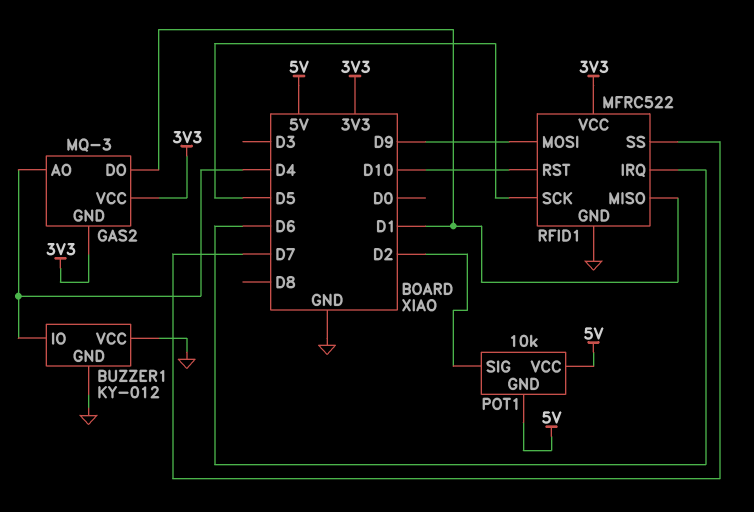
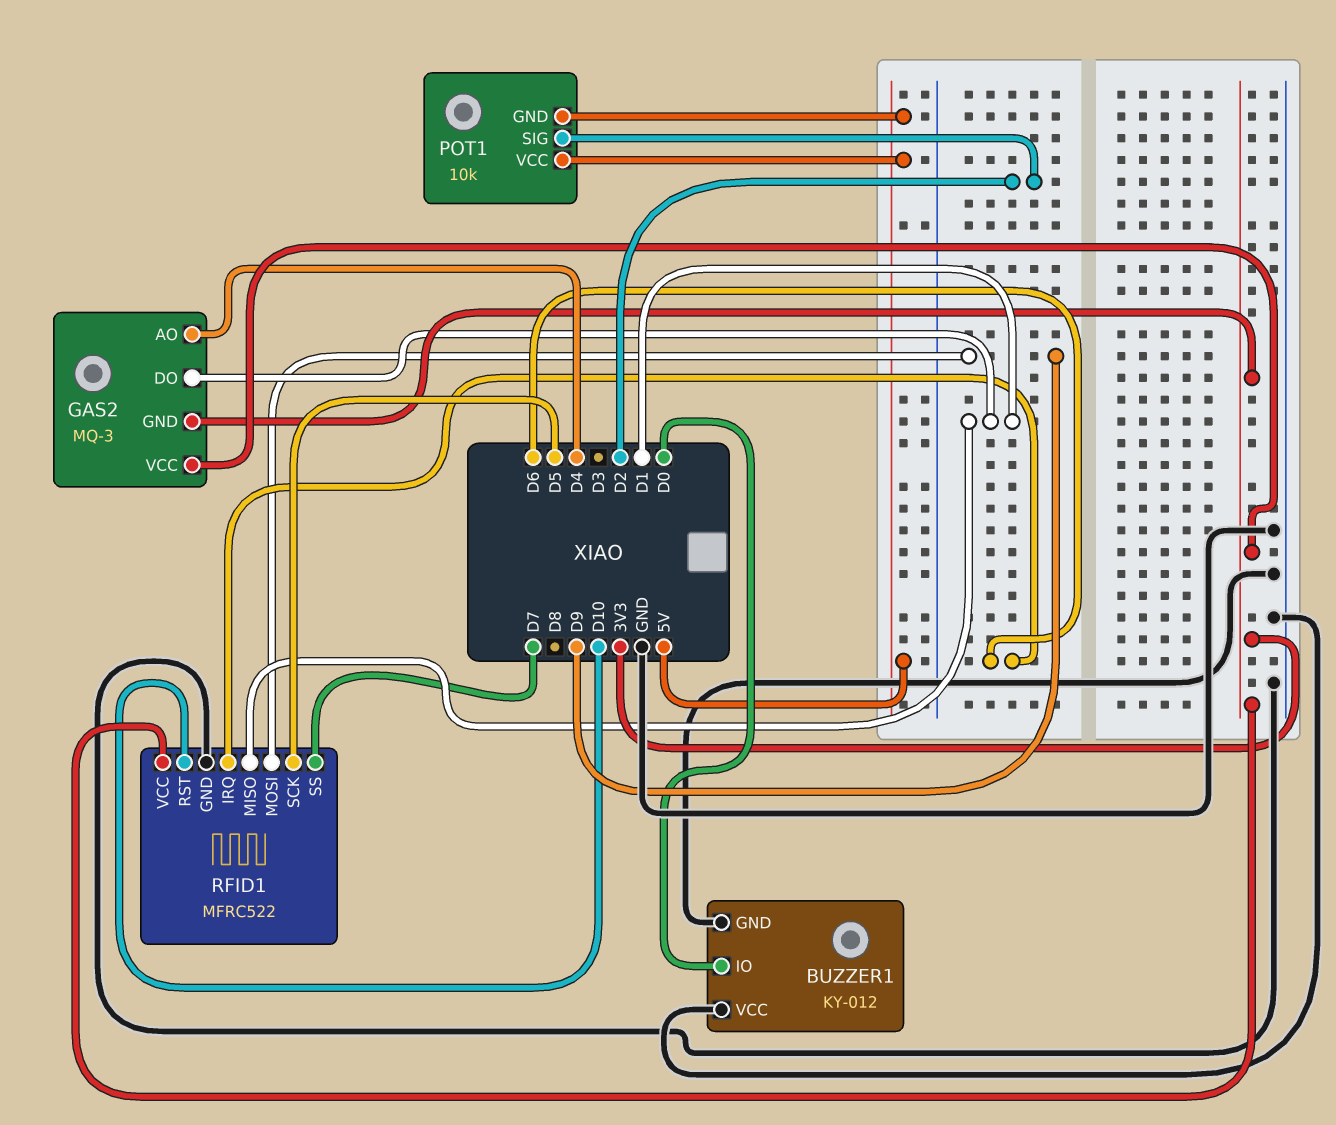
BUZZER1 pin IO: D4 -> D0

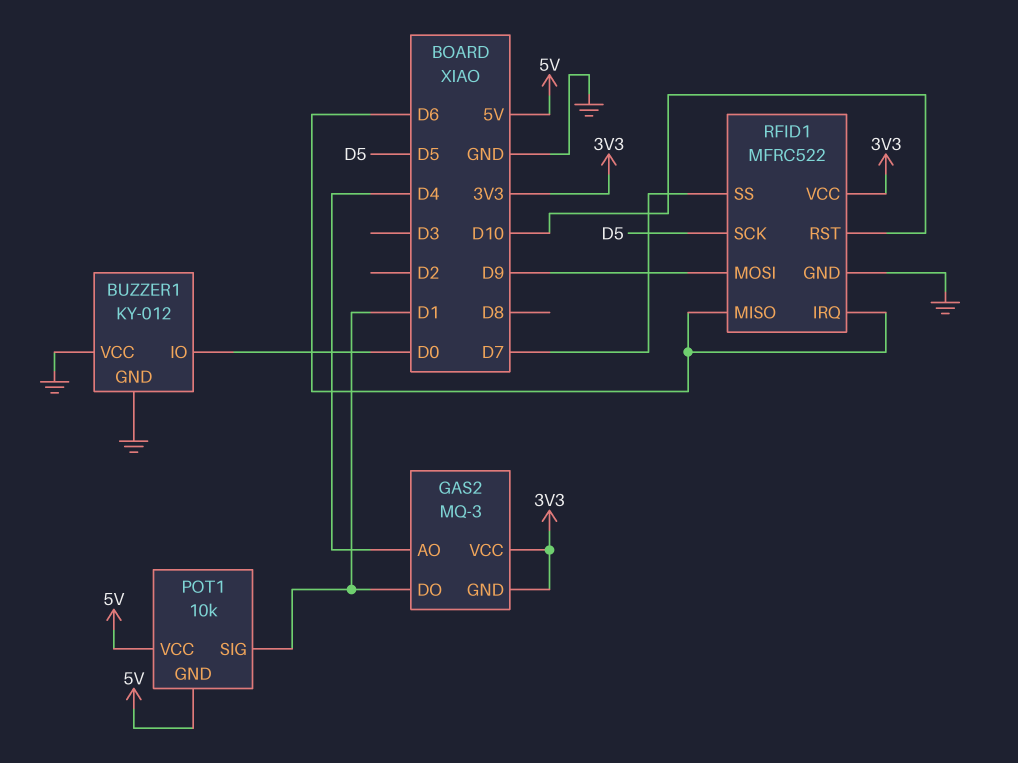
POT1 pin SIG: D2 -> D1
RFID1 pin MISO: D1 -> D6

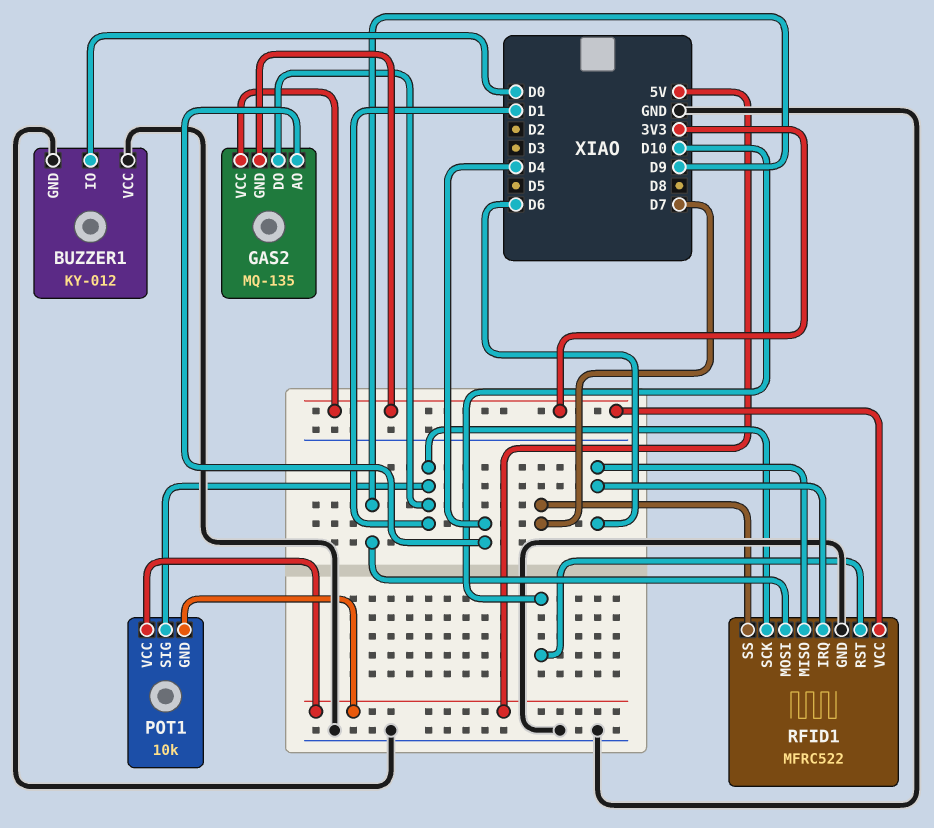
GAS2: MQ-3 -> MQ-135
RFID1 pin SCK: D5 -> D1

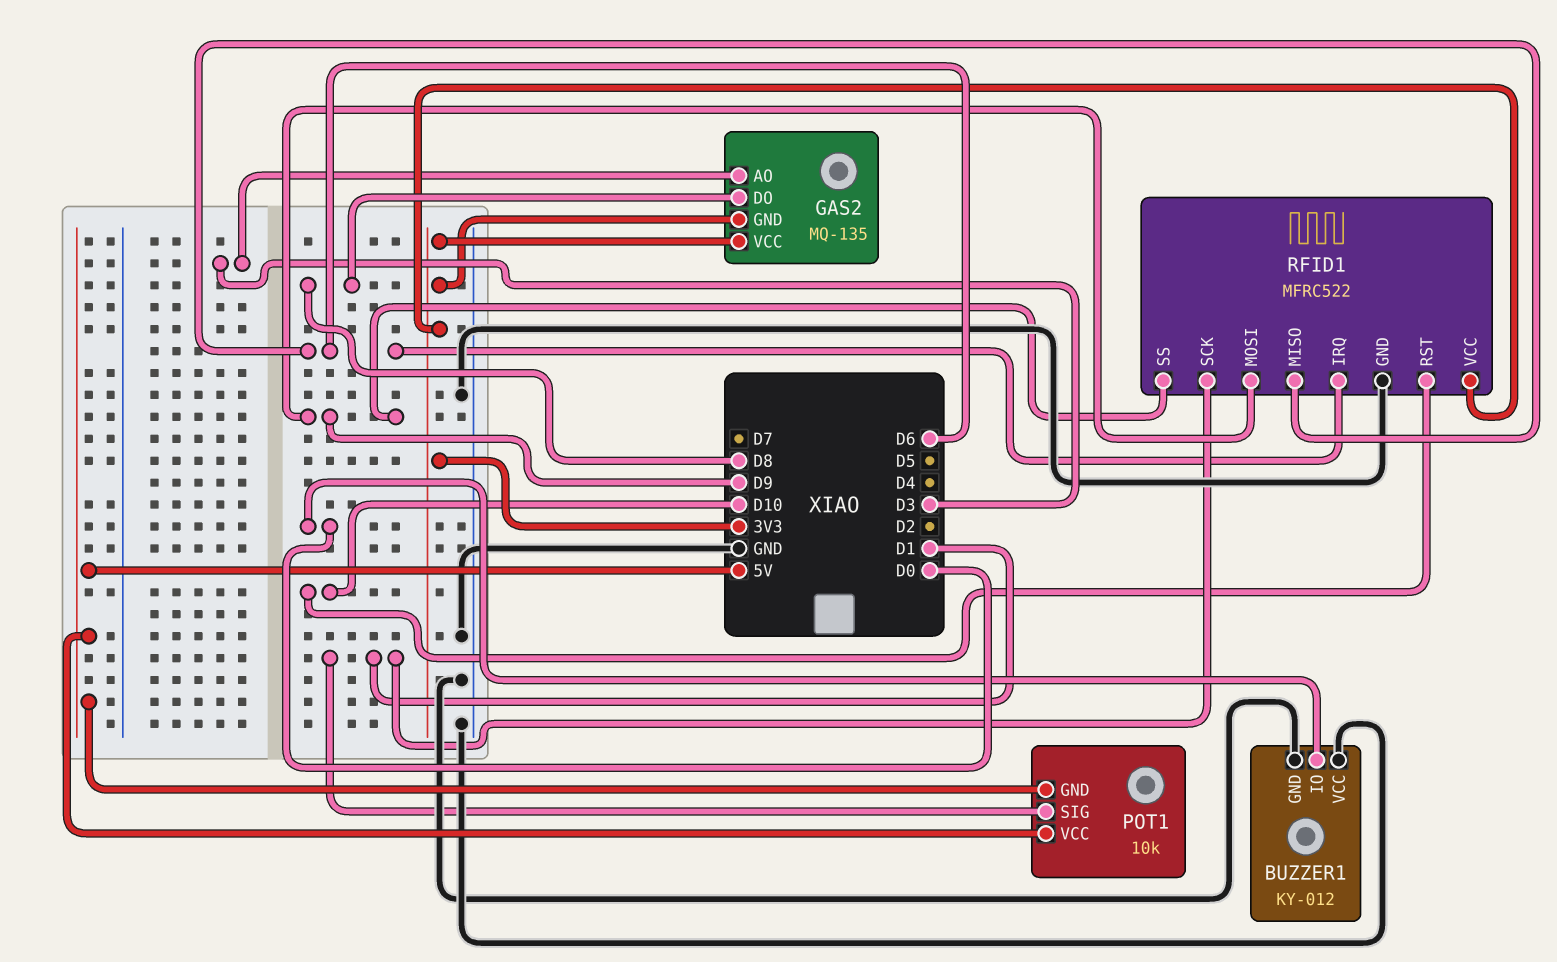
GAS2 pin AO: D4 -> D3
GAS2 pin DO: D1 -> D8
RFID1 pin SS: D7 -> D9

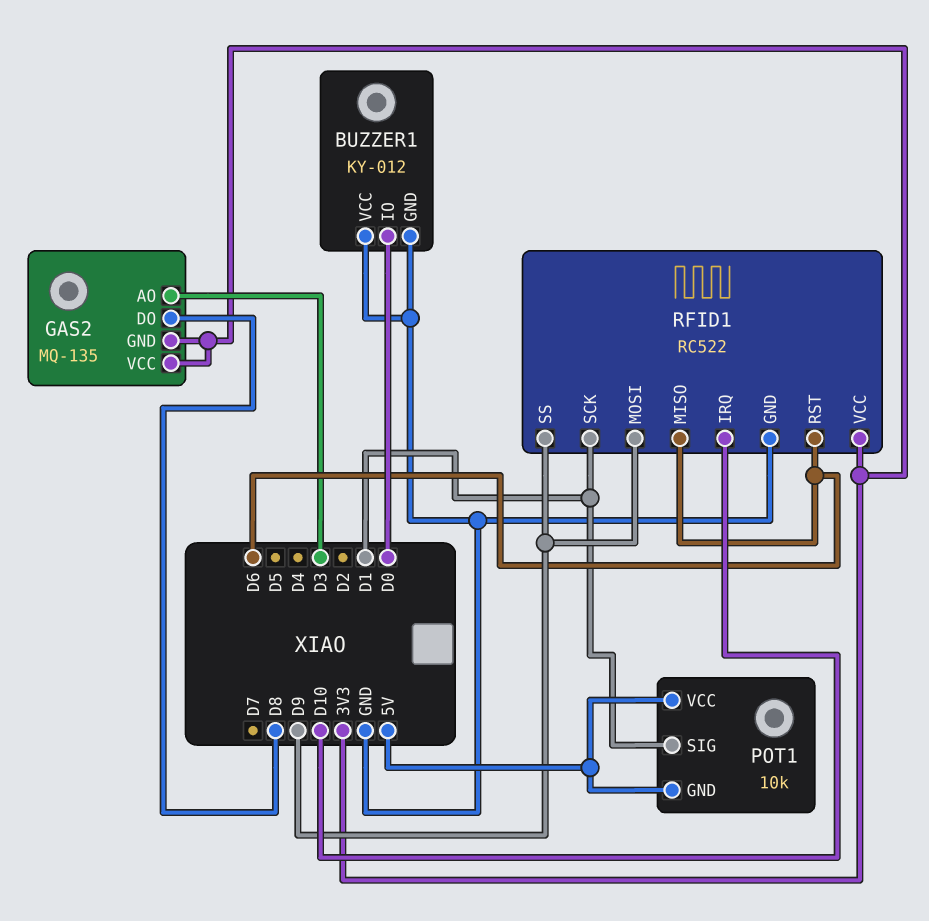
RFID1: MFRC522 -> RC522
RFID1 pin IRQ: D6 -> D10
RFID1 pin RST: D10 -> D6

